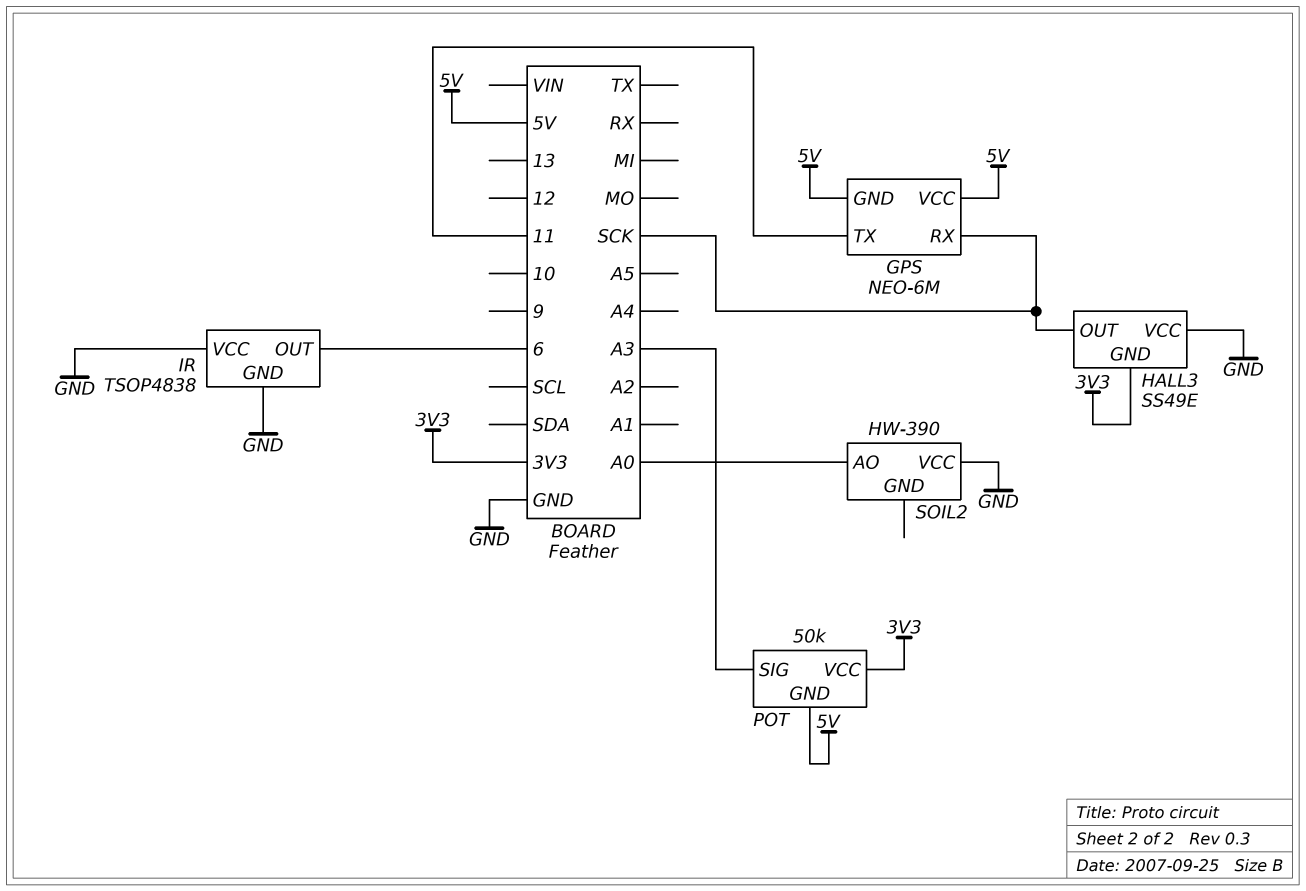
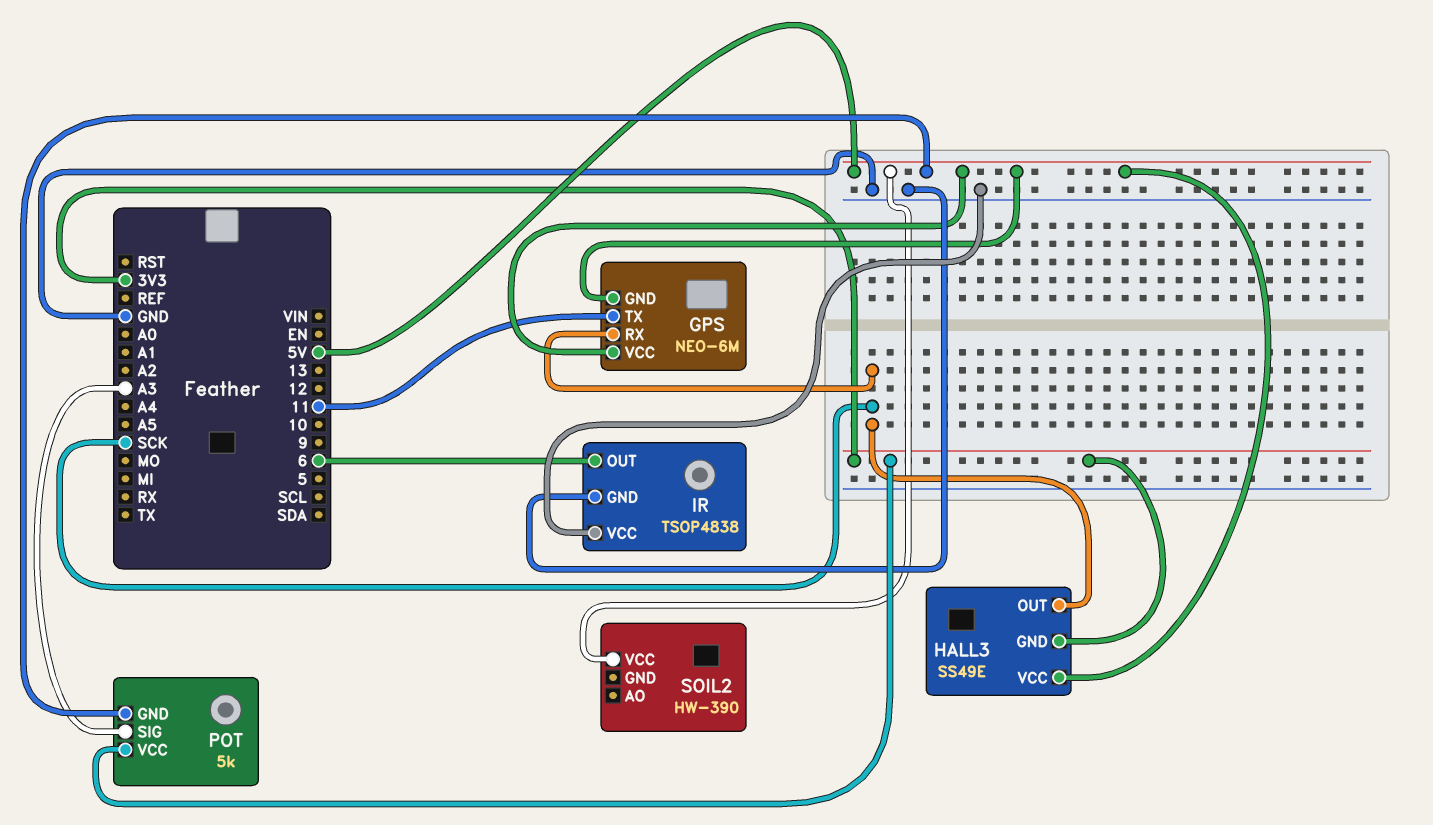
HALL3 pin VCC: GND -> 5V
POT: 50k -> 5k
SOIL2 pin AO: A0 -> none
SOIL2 pin VCC: GND -> 5V

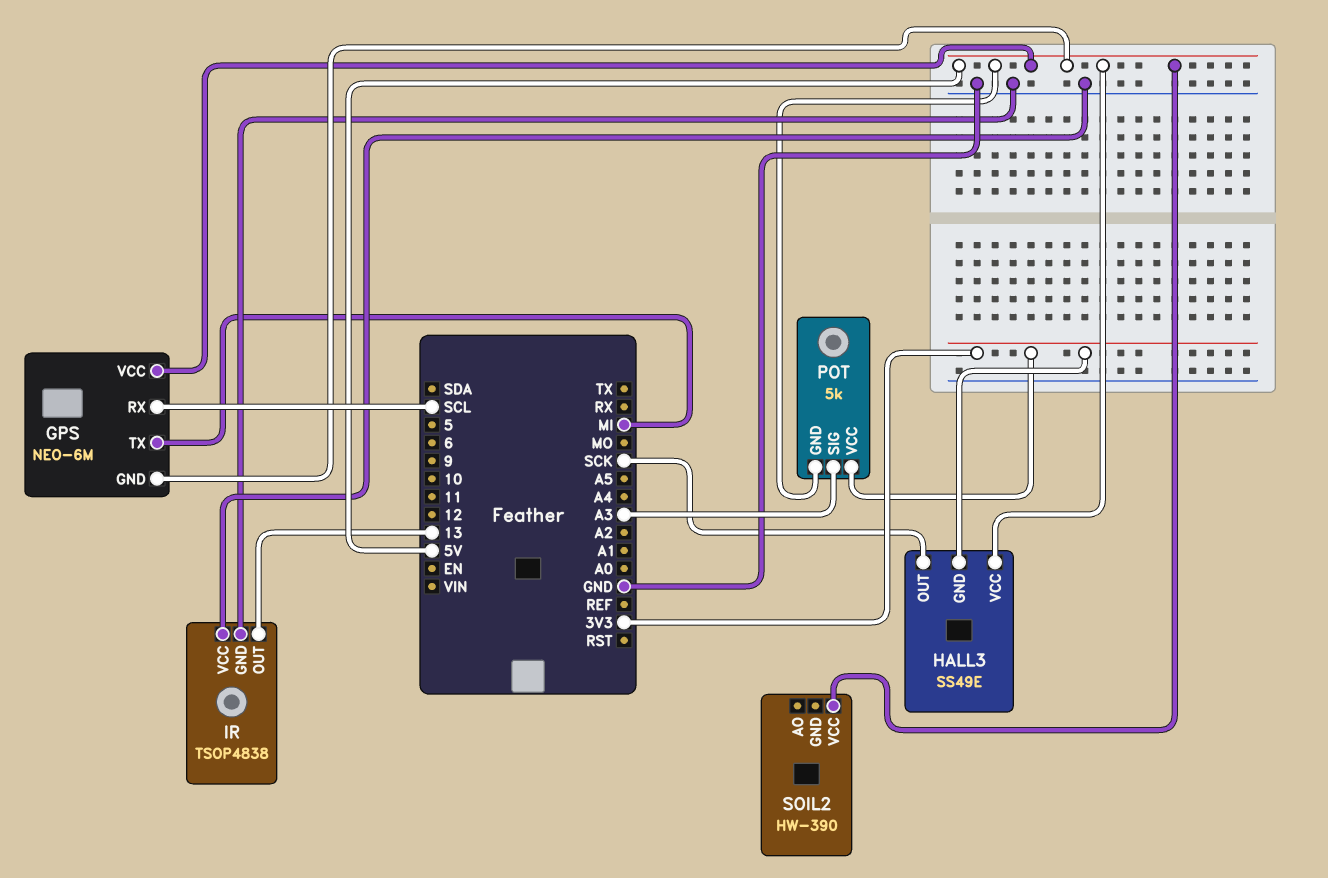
GPS pin RX: SCK -> SCL
GPS pin TX: 11 -> MI
IR pin OUT: 6 -> 13

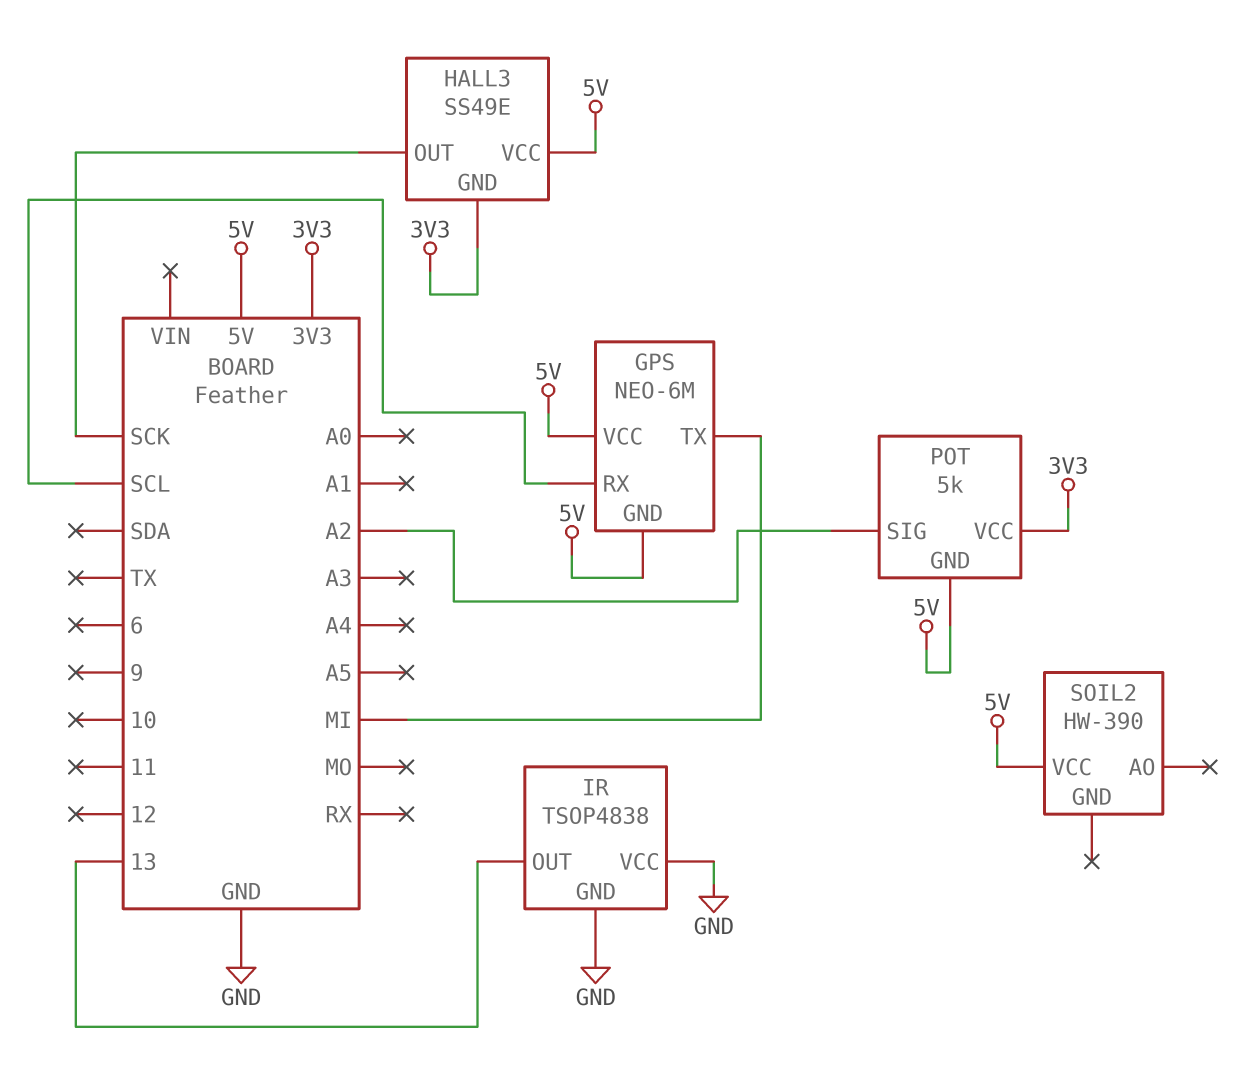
POT pin SIG: A3 -> A2

